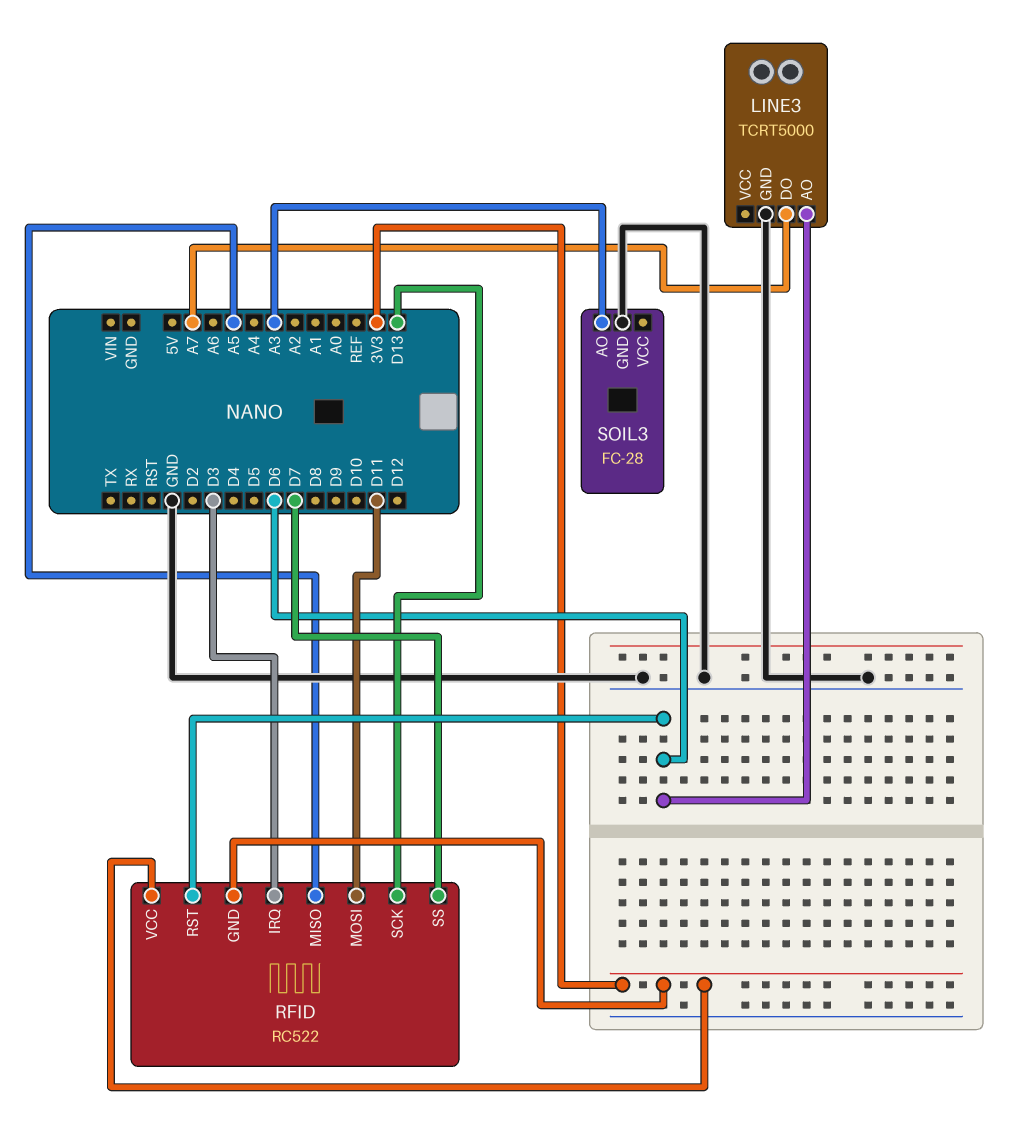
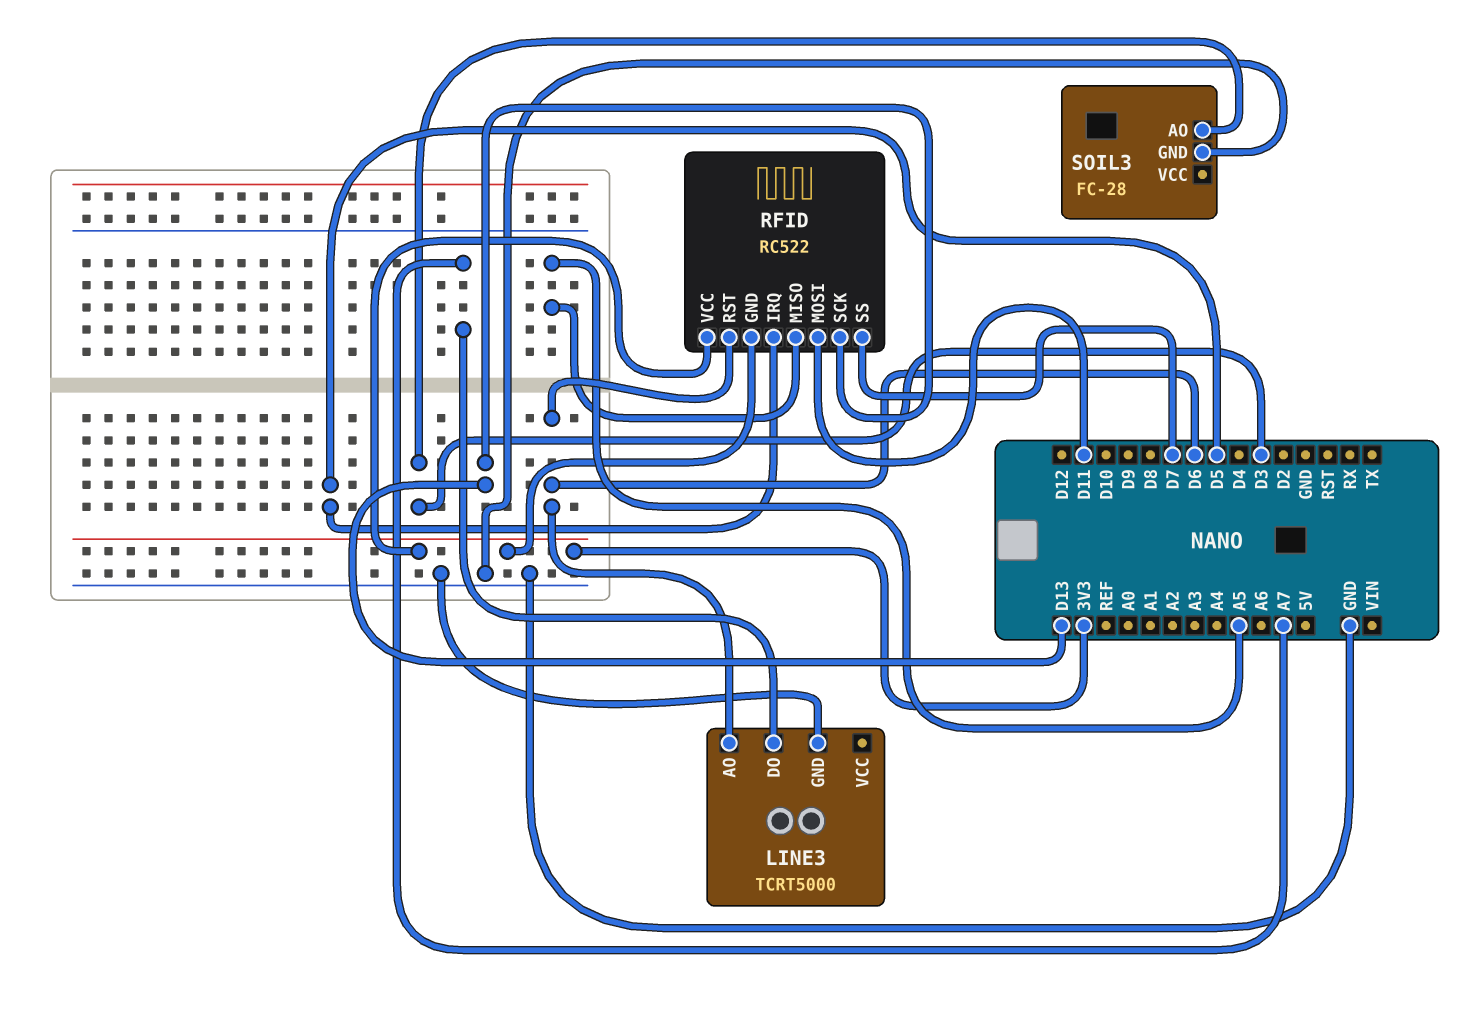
RFID pin IRQ: D3 -> D5
SOIL3 pin AO: A3 -> D3

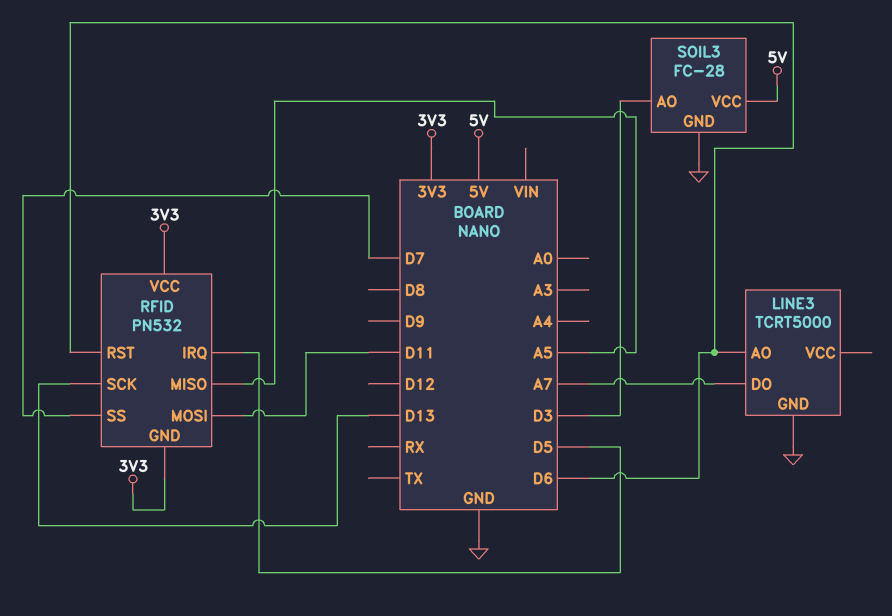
RFID: RC522 -> PN532
SOIL3 pin VCC: none -> 5V

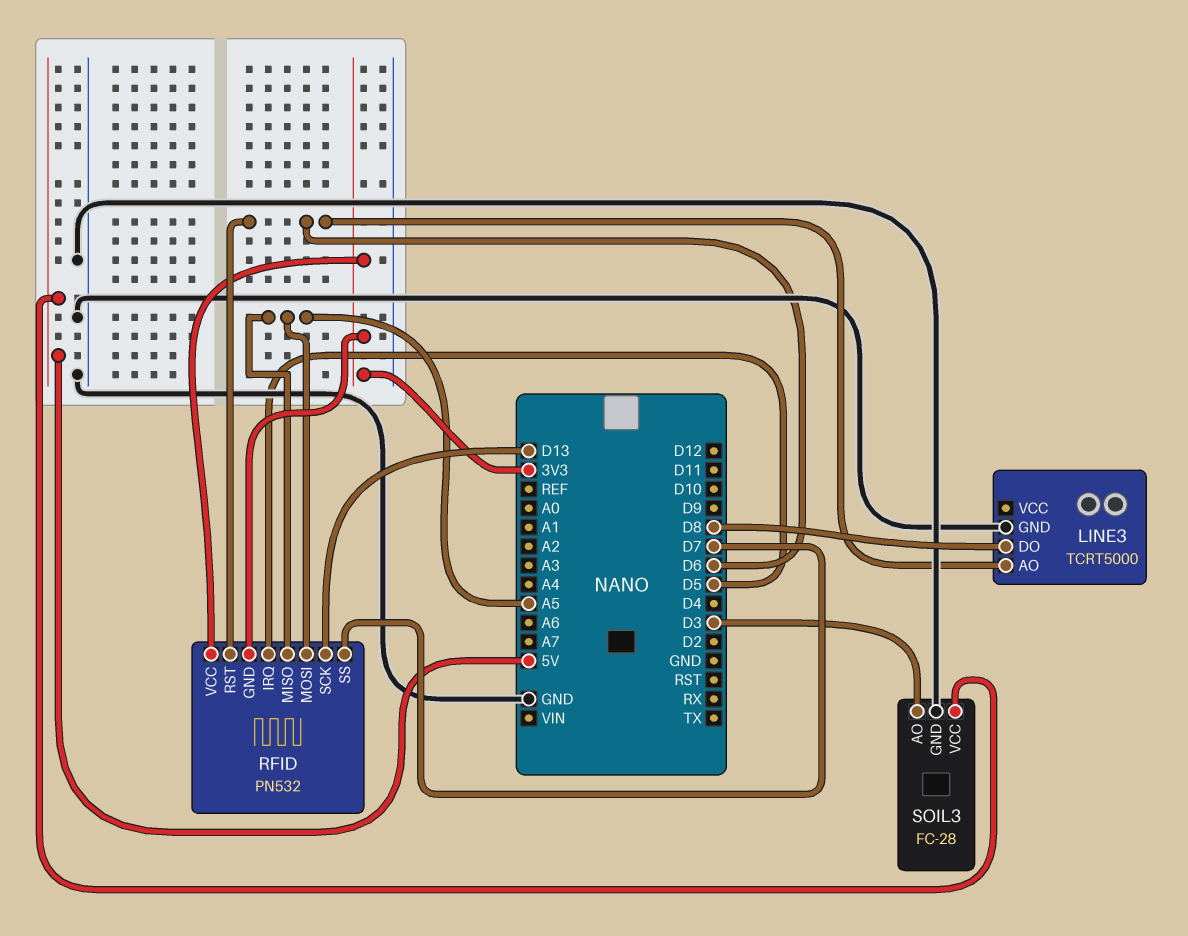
LINE3 pin DO: A7 -> D8
RFID pin MOSI: D11 -> A5

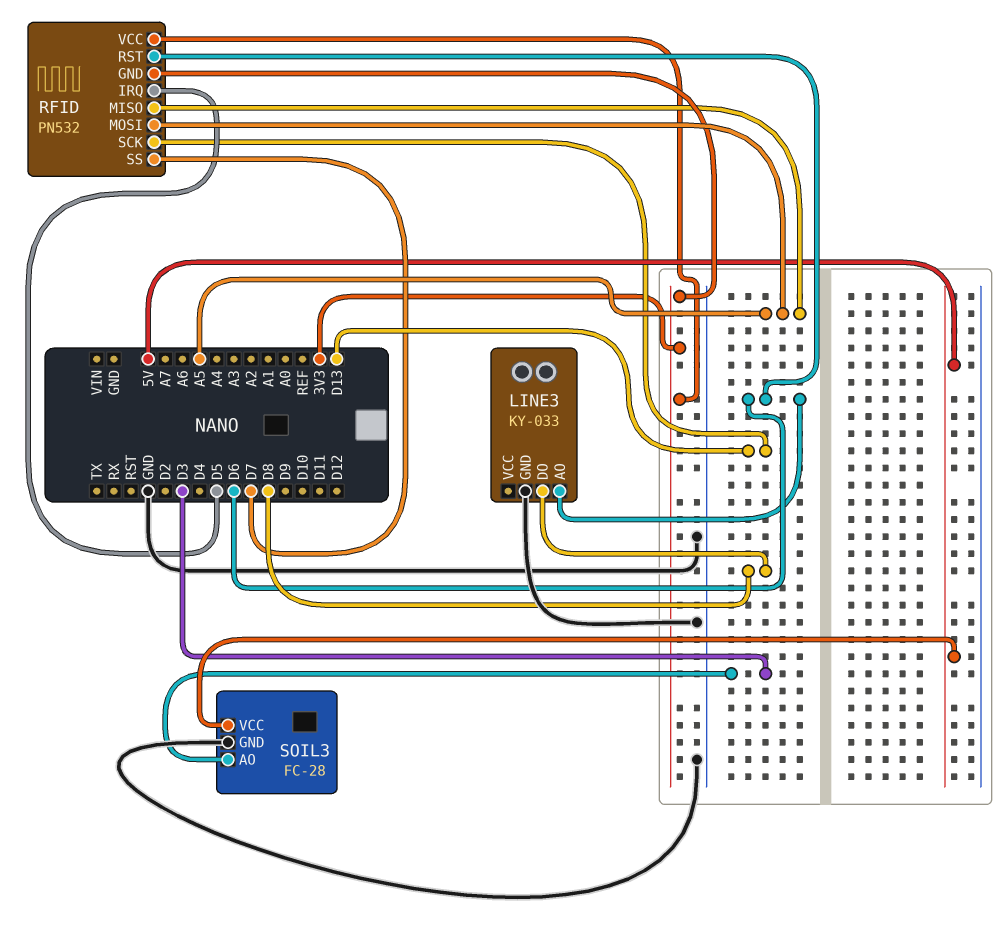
LINE3: TCRT5000 -> KY-033

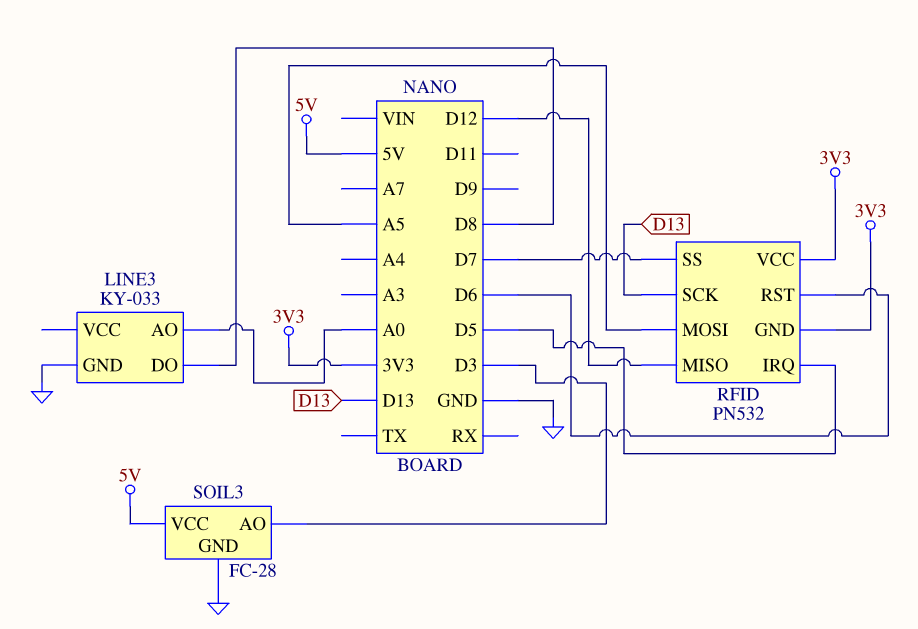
LINE3 pin AO: D6 -> A0
RFID pin MISO: A5 -> D12

